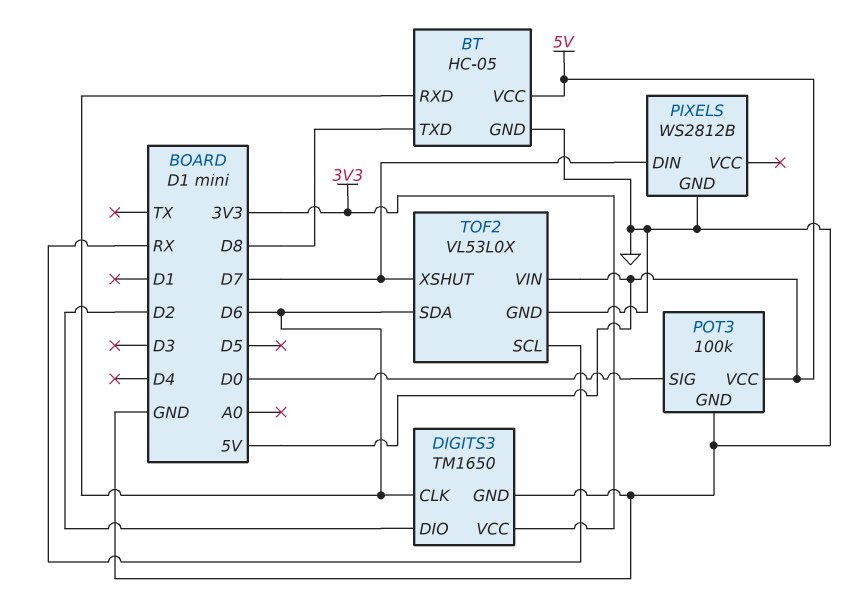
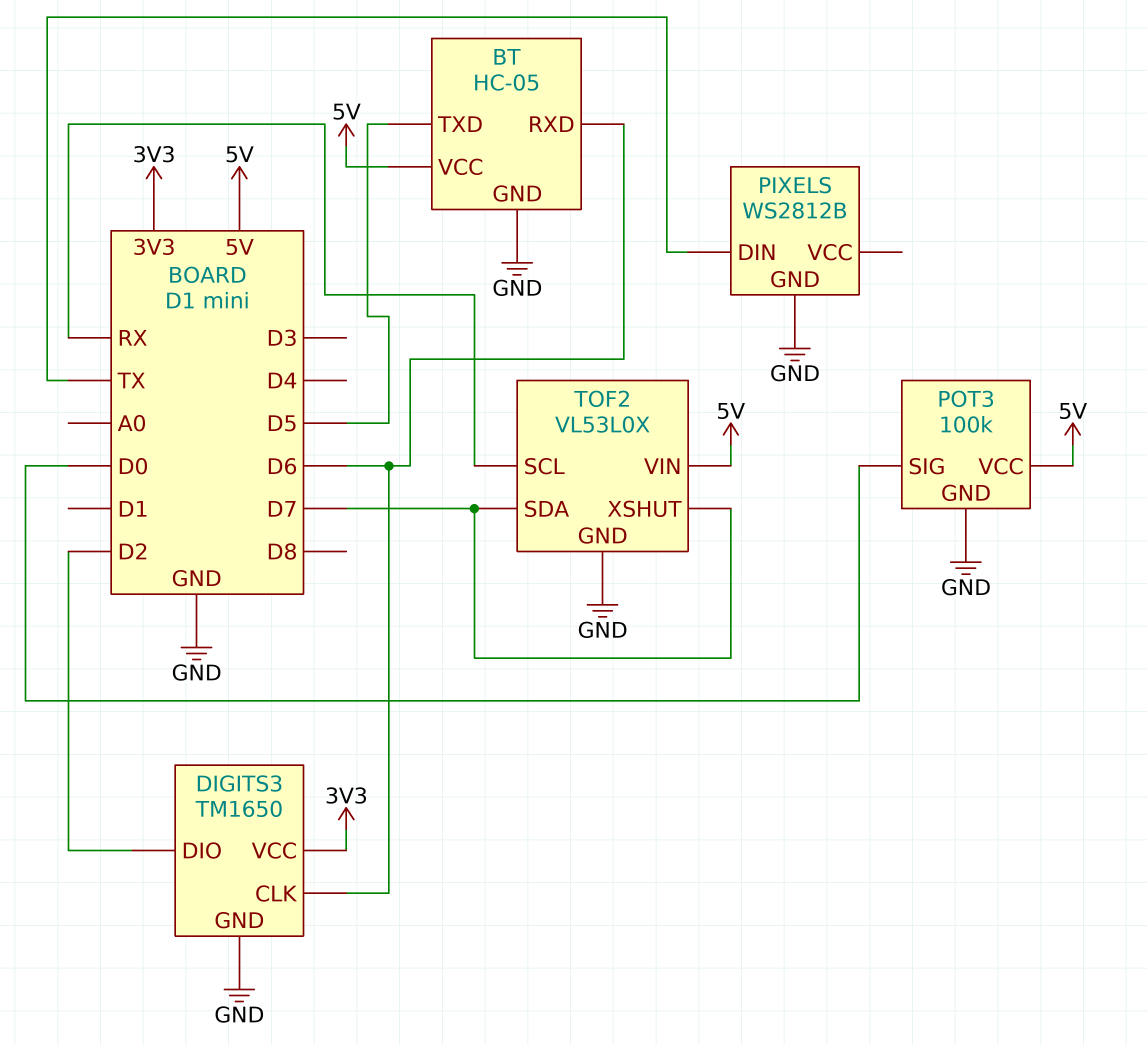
BT pin TXD: D8 -> D5
PIXELS pin DIN: D7 -> TX
TOF2 pin SDA: D6 -> D7

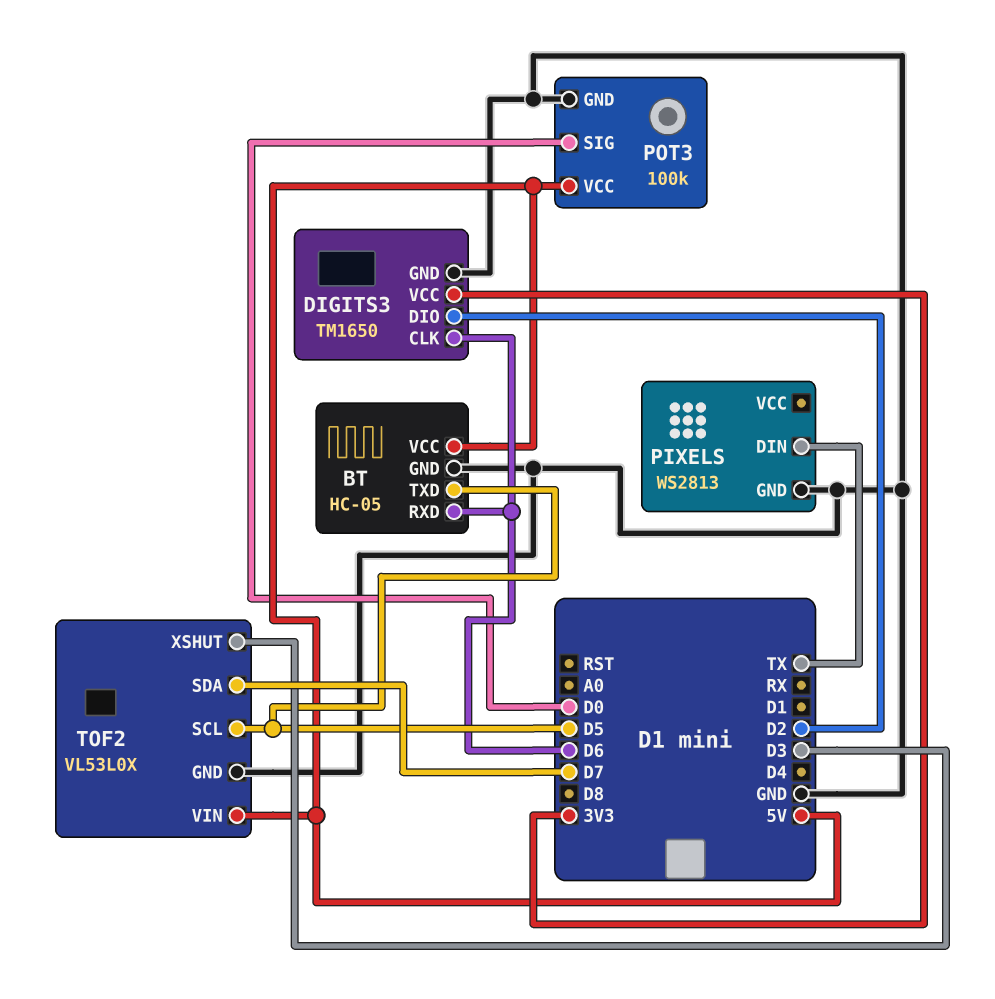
PIXELS: WS2812B -> WS2813
TOF2 pin SCL: RX -> D5
TOF2 pin XSHUT: D7 -> D3

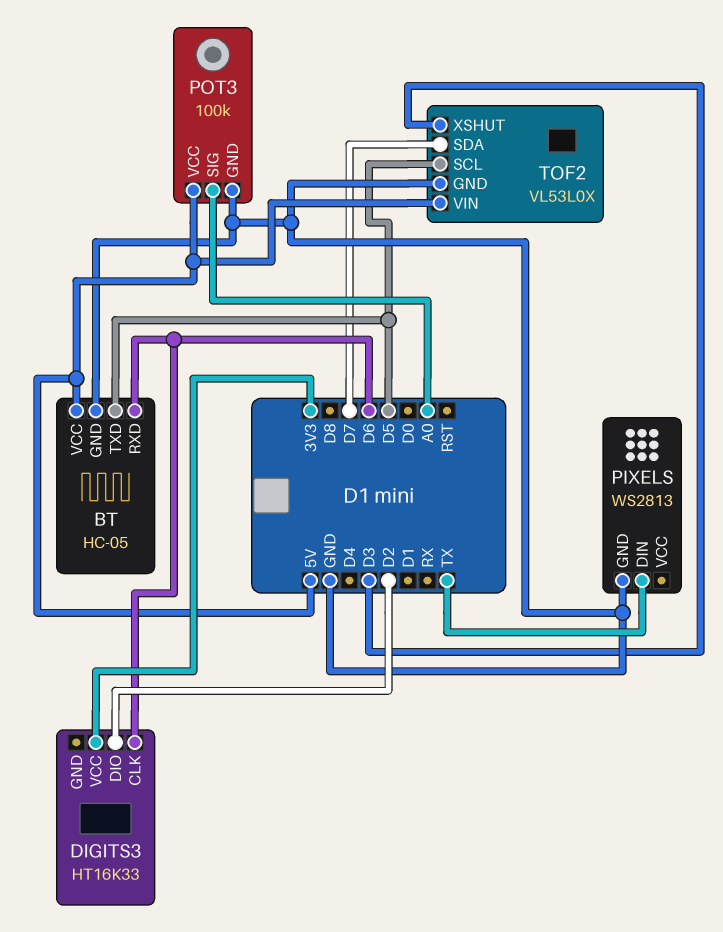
DIGITS3: TM1650 -> HT16K33
DIGITS3 pin GND: GND -> none
POT3 pin SIG: D0 -> A0

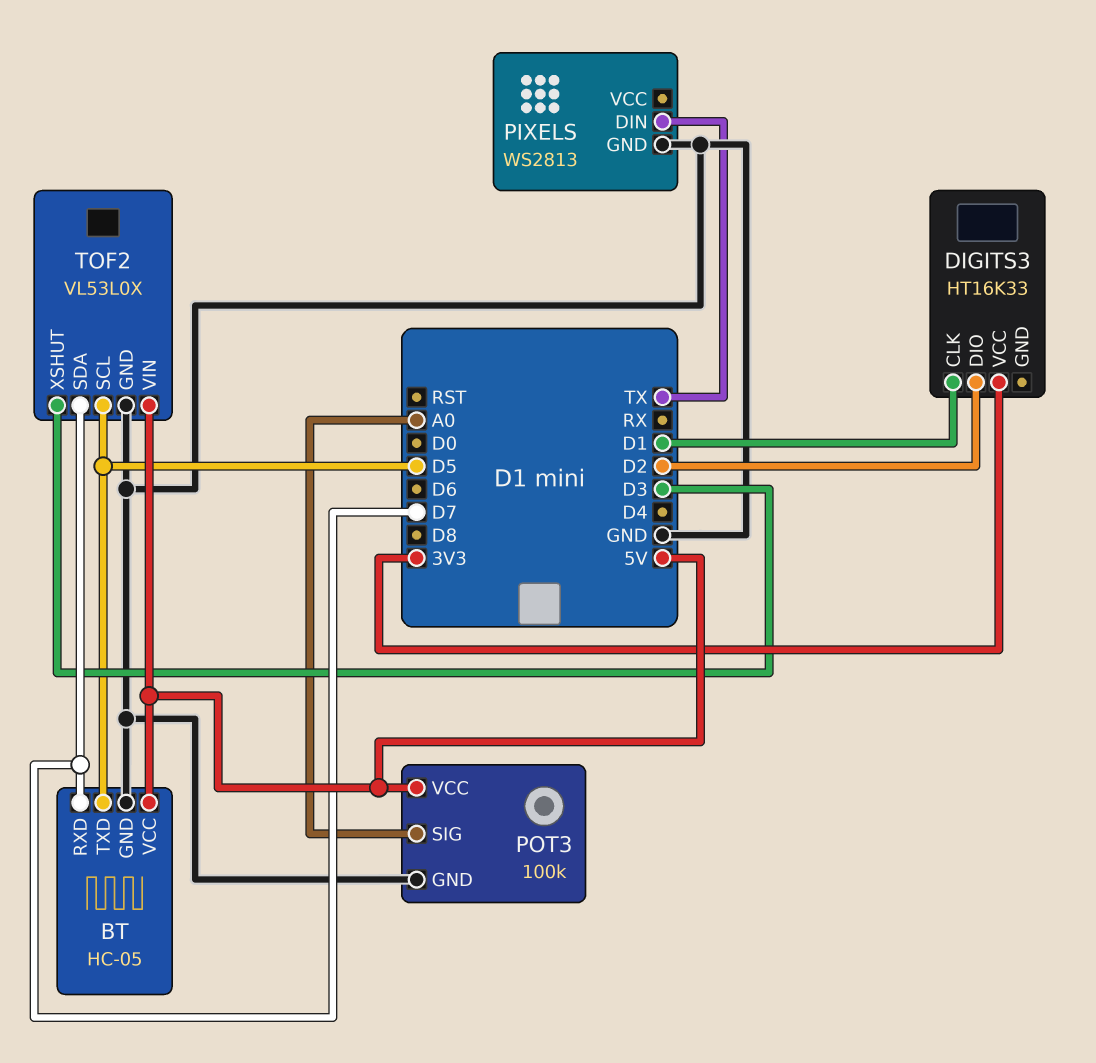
BT pin RXD: D6 -> D7
DIGITS3 pin CLK: D6 -> D1

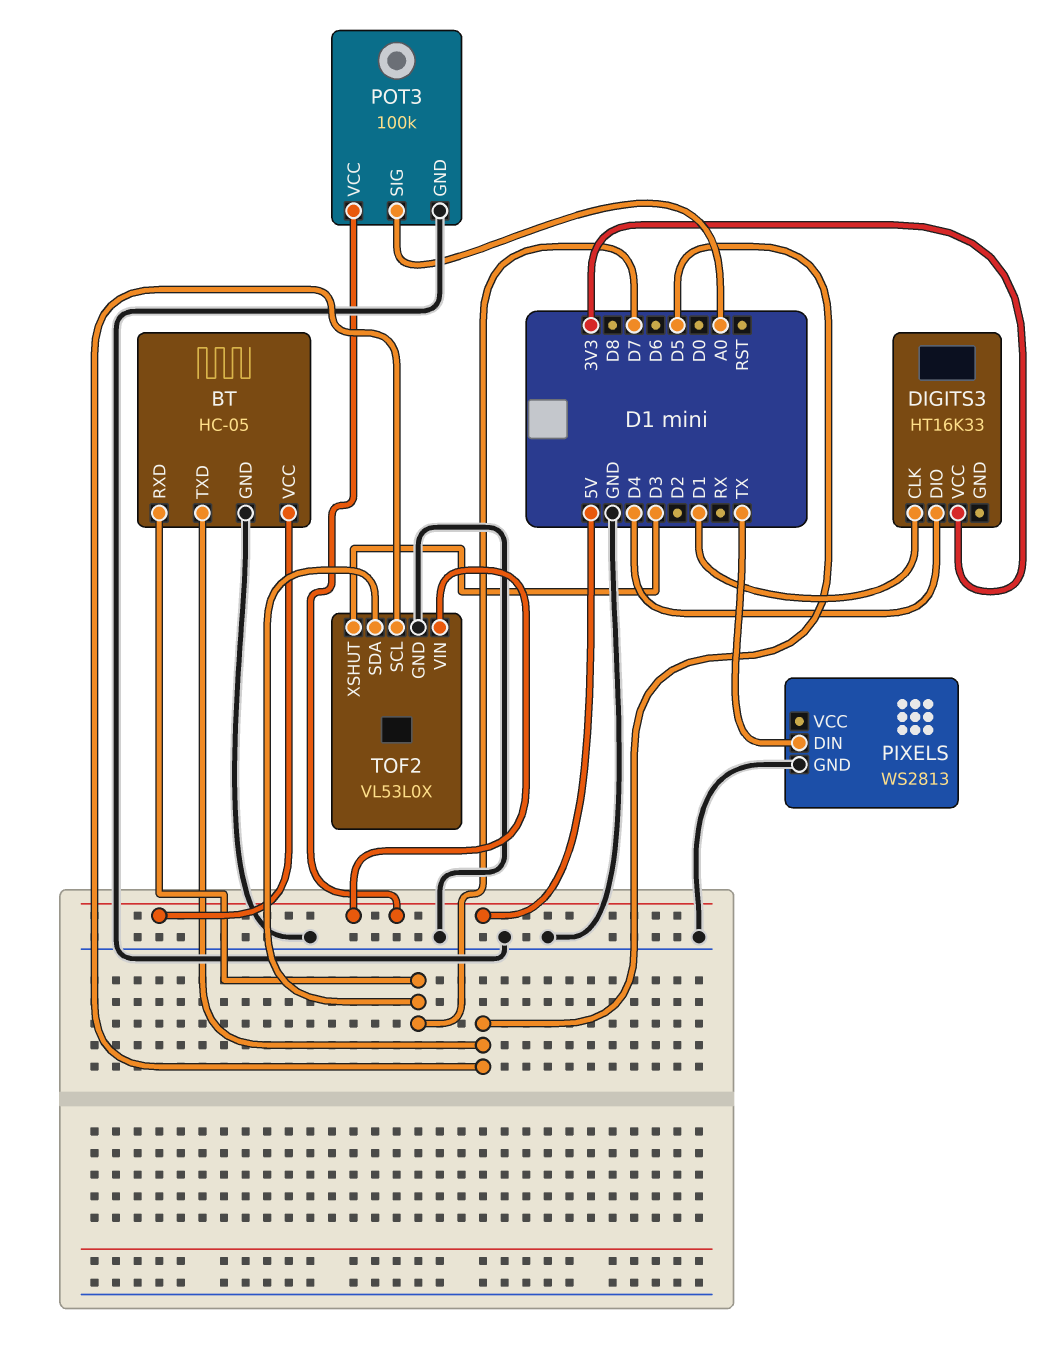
DIGITS3 pin DIO: D2 -> D4

